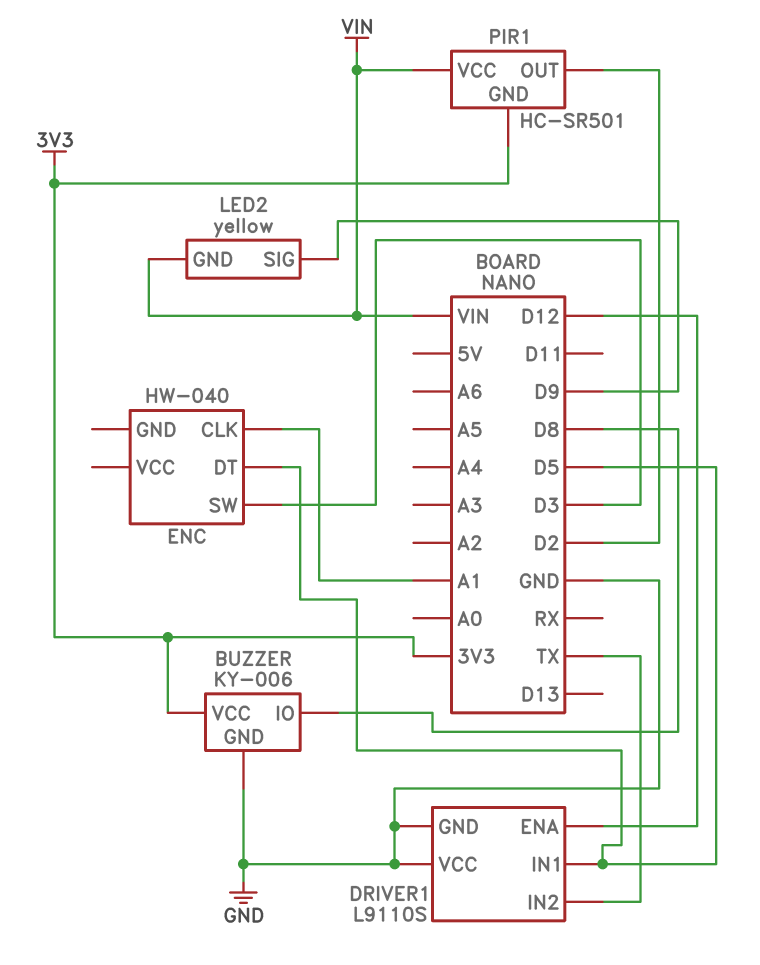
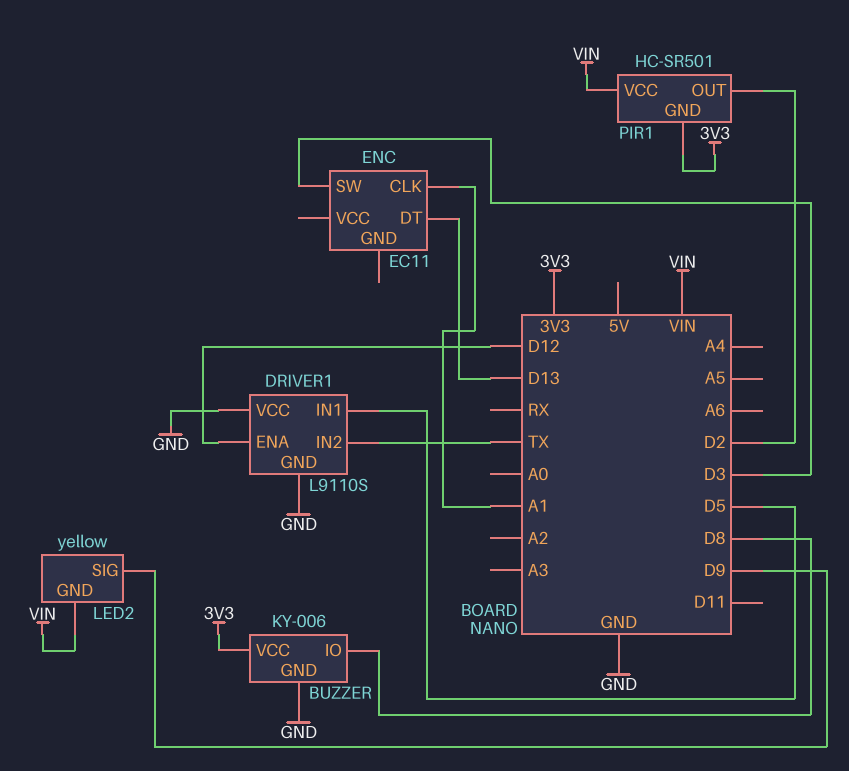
ENC: HW-040 -> EC11
ENC pin DT: D5 -> D13

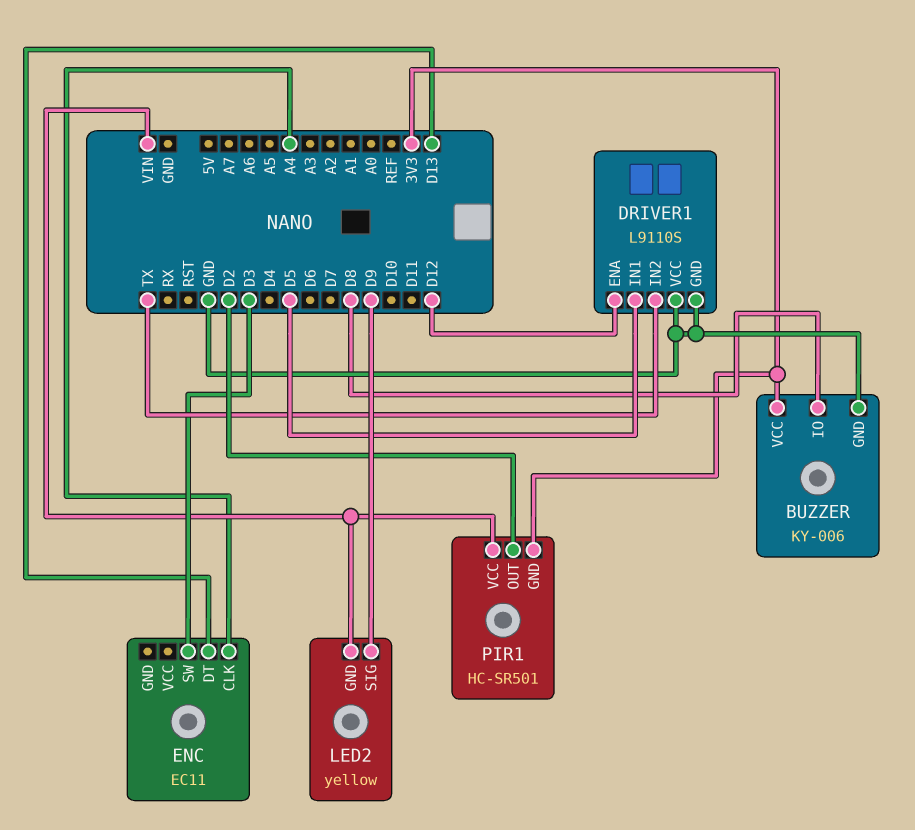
ENC pin CLK: A1 -> A4

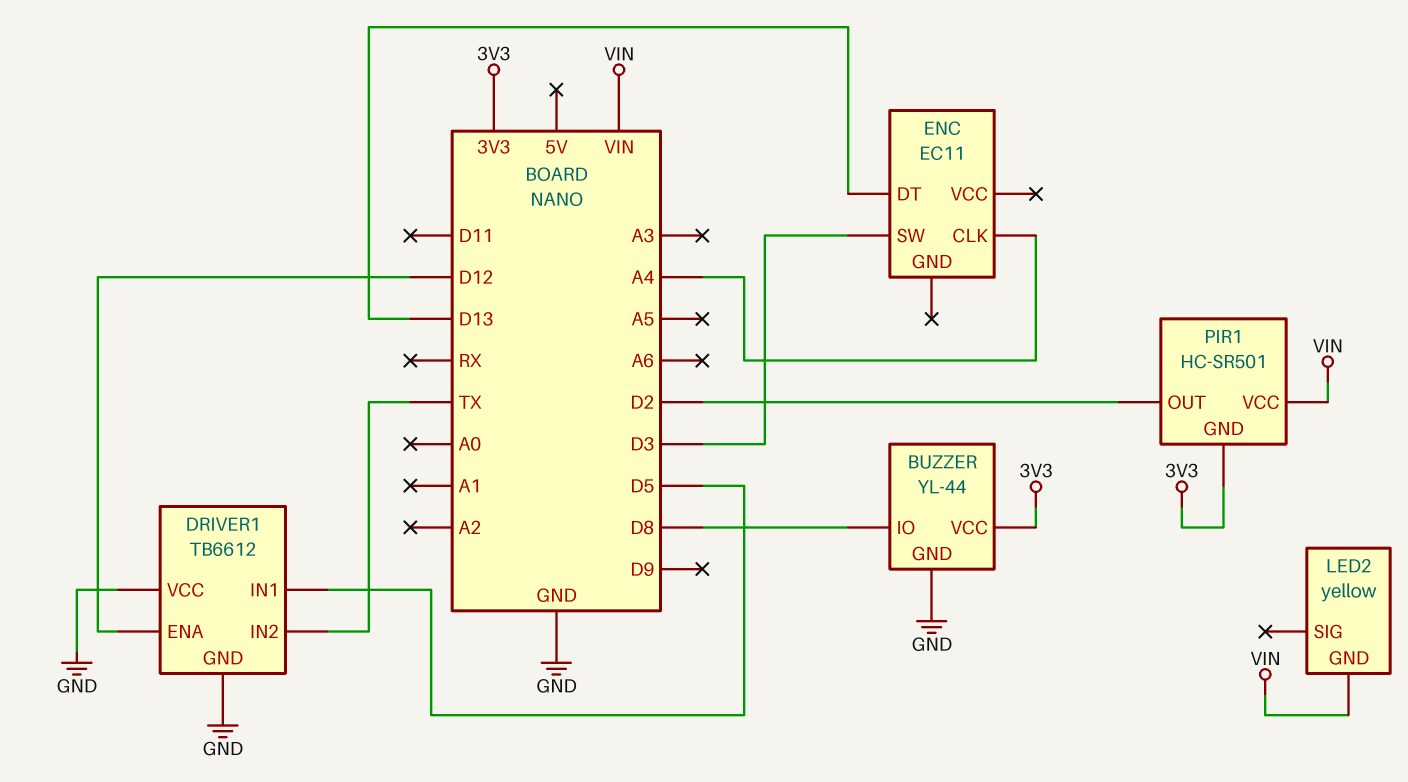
BUZZER: KY-006 -> YL-44
DRIVER1: L9110S -> TB6612
LED2 pin SIG: D9 -> none

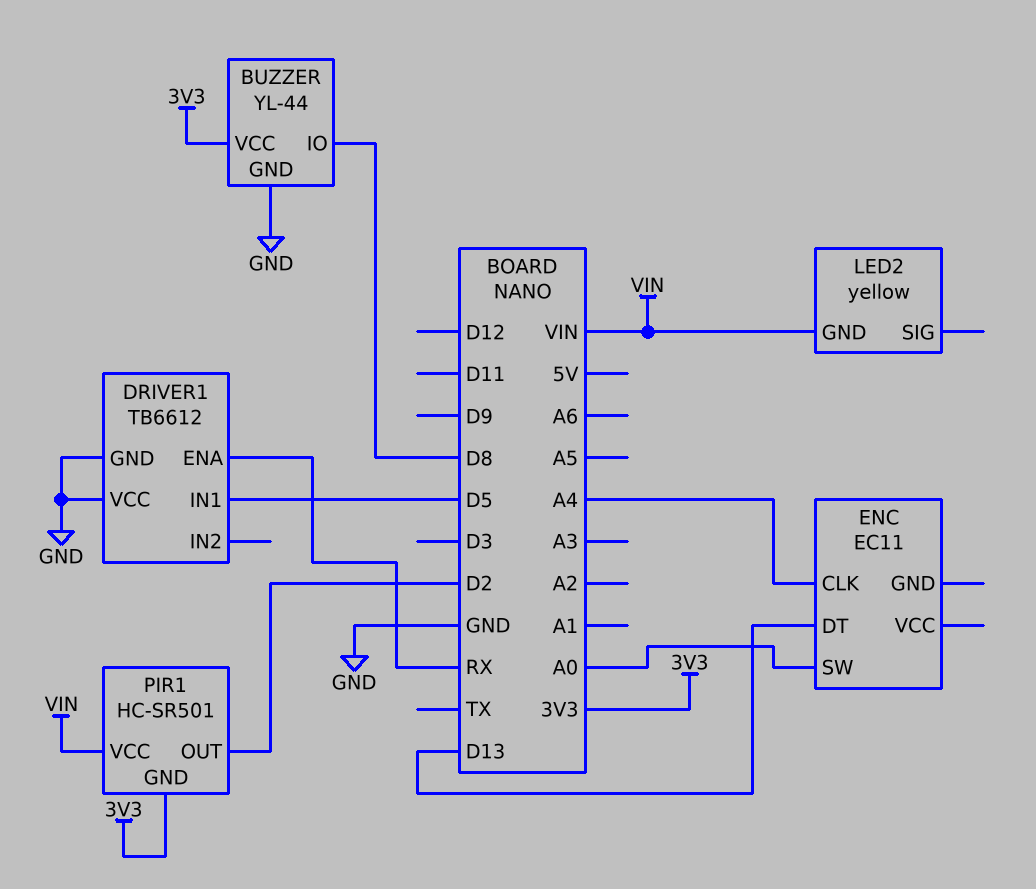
DRIVER1 pin ENA: D12 -> RX
DRIVER1 pin IN2: TX -> none
ENC pin SW: D3 -> A0

